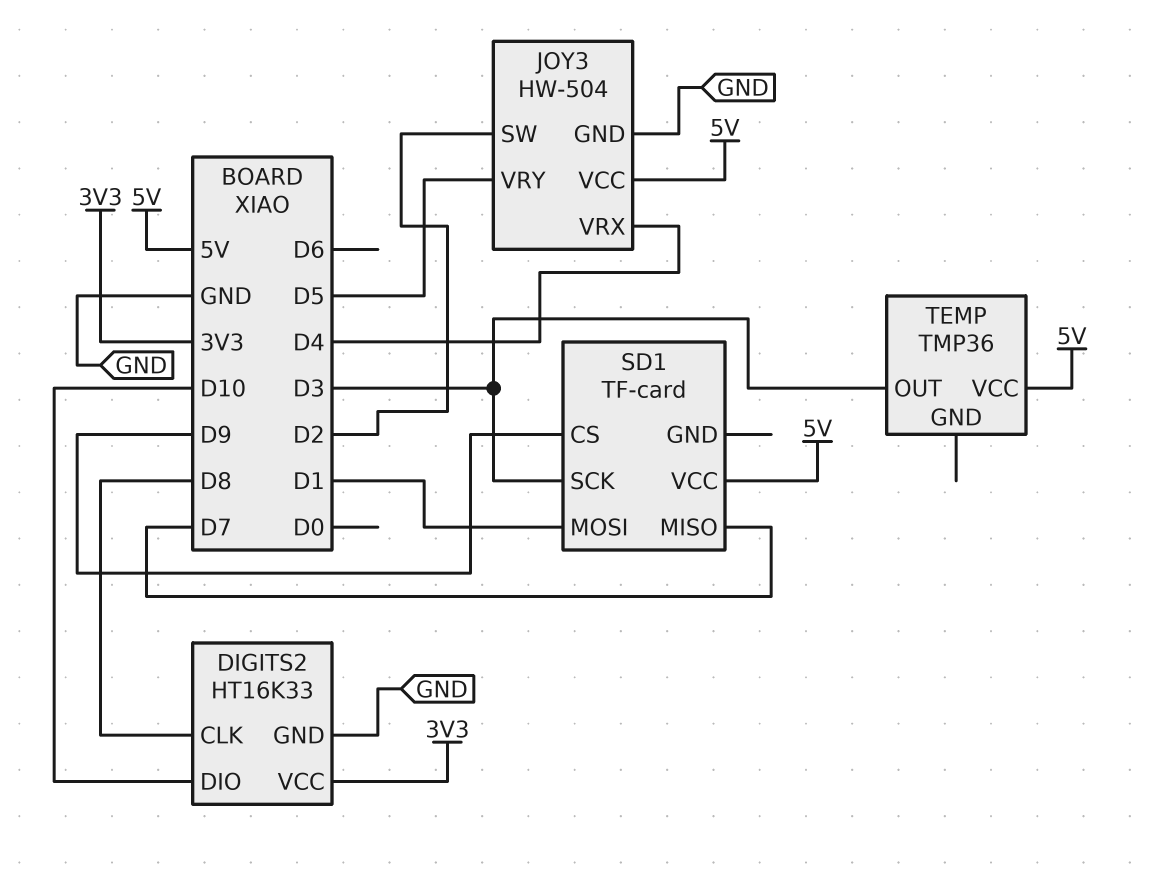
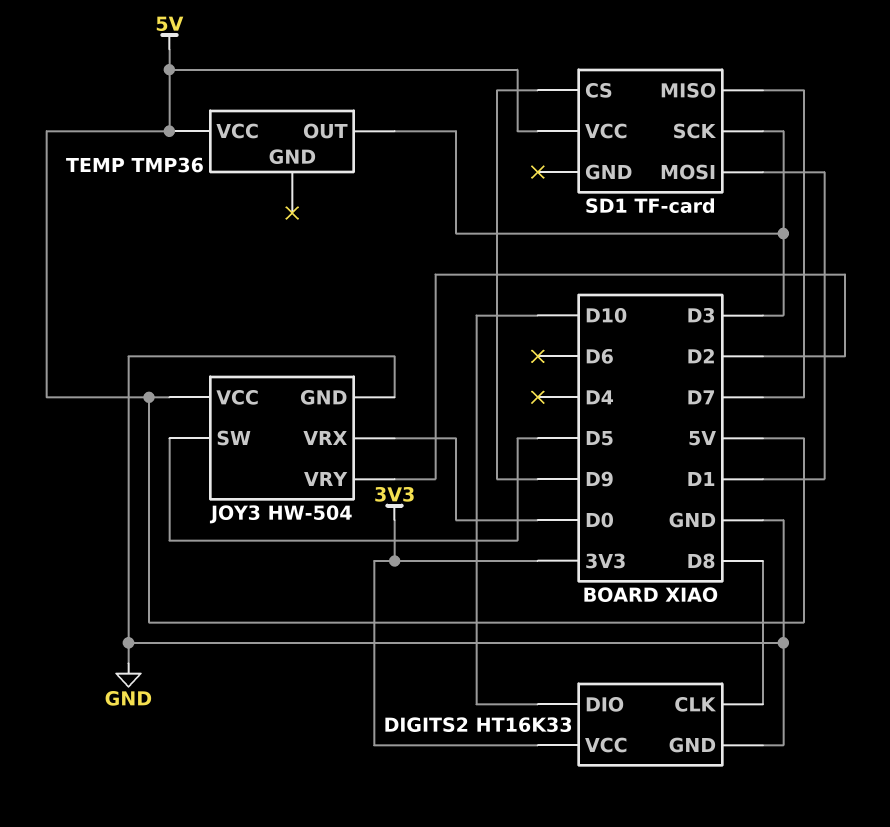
JOY3 pin SW: D2 -> D5
JOY3 pin VRX: D4 -> D0
JOY3 pin VRY: D5 -> D2

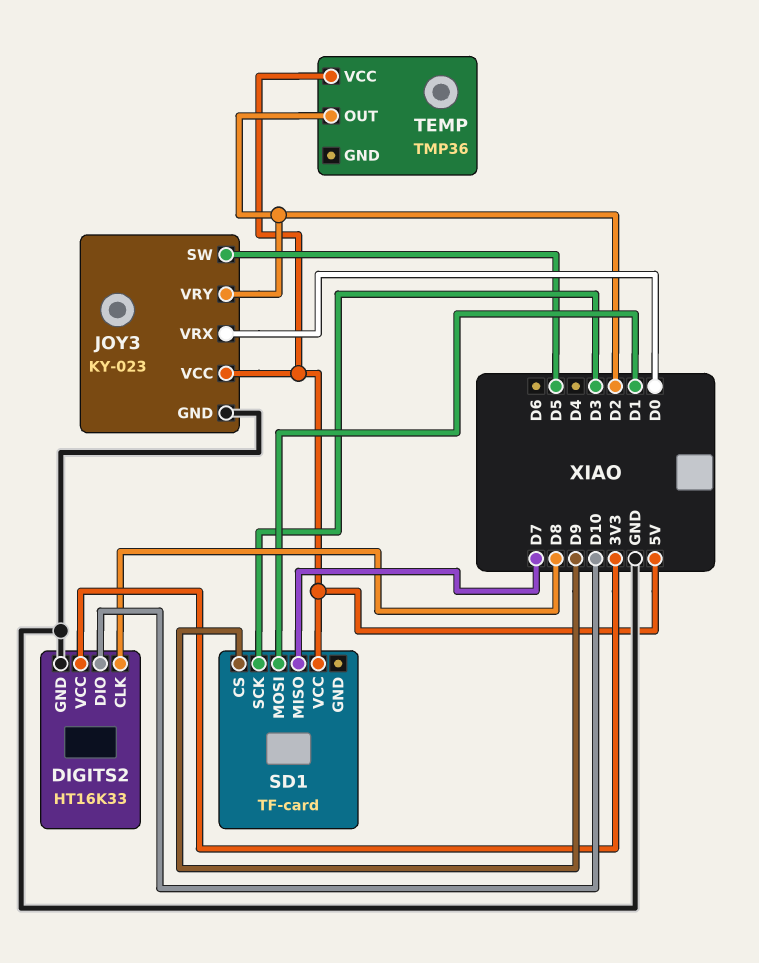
JOY3: HW-504 -> KY-023
TEMP pin OUT: D3 -> D2

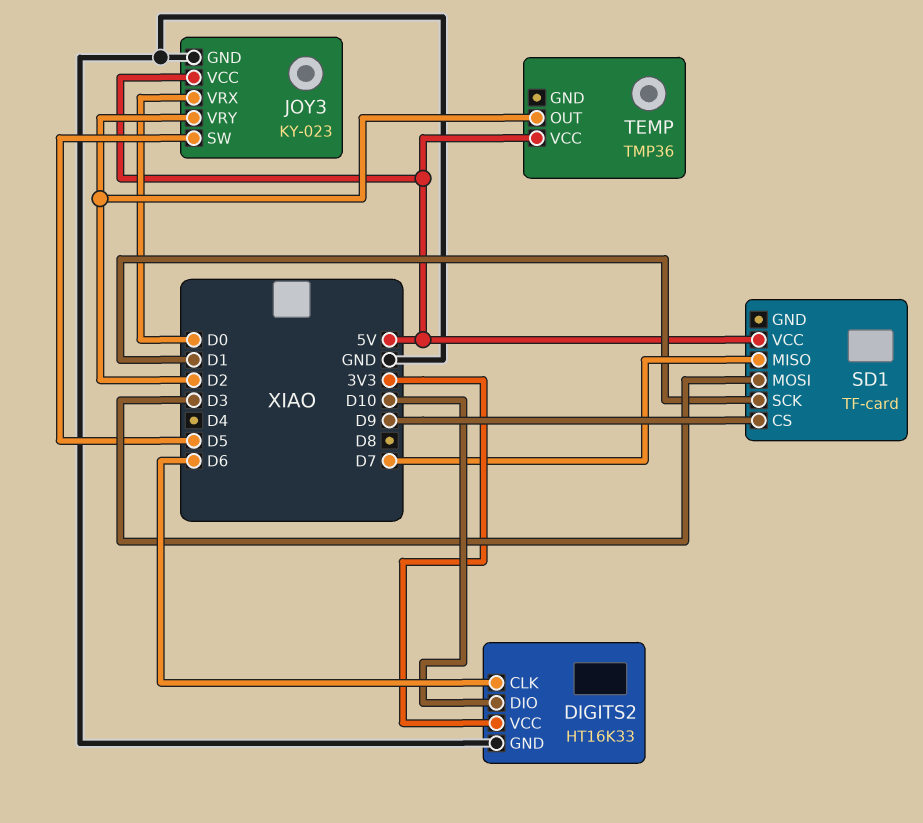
DIGITS2 pin CLK: D8 -> D6
SD1 pin MOSI: D1 -> D3
SD1 pin SCK: D3 -> D1

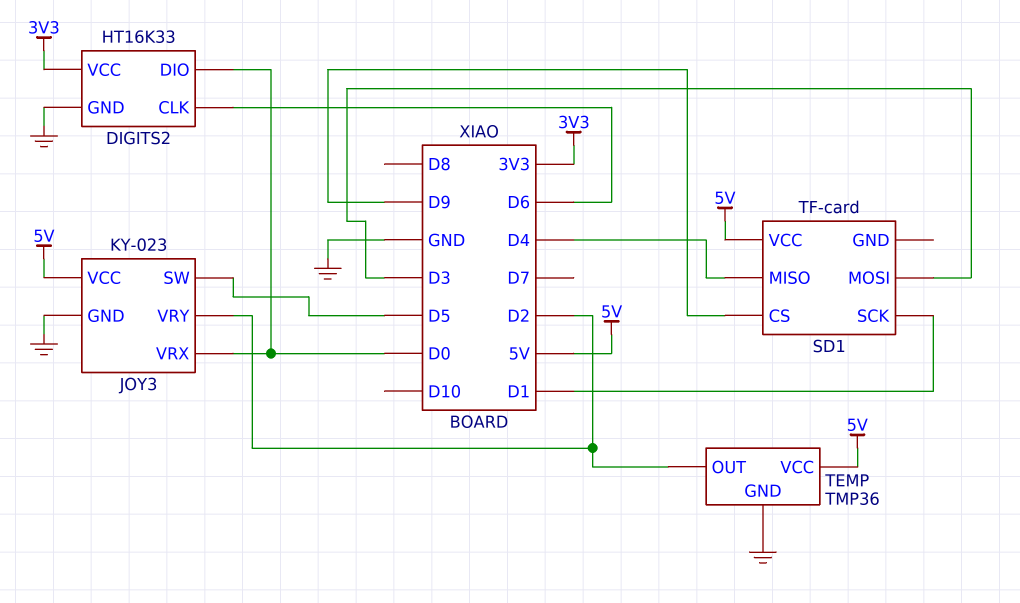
DIGITS2 pin DIO: D10 -> D0
SD1 pin MISO: D7 -> D4
TEMP pin GND: none -> GND

